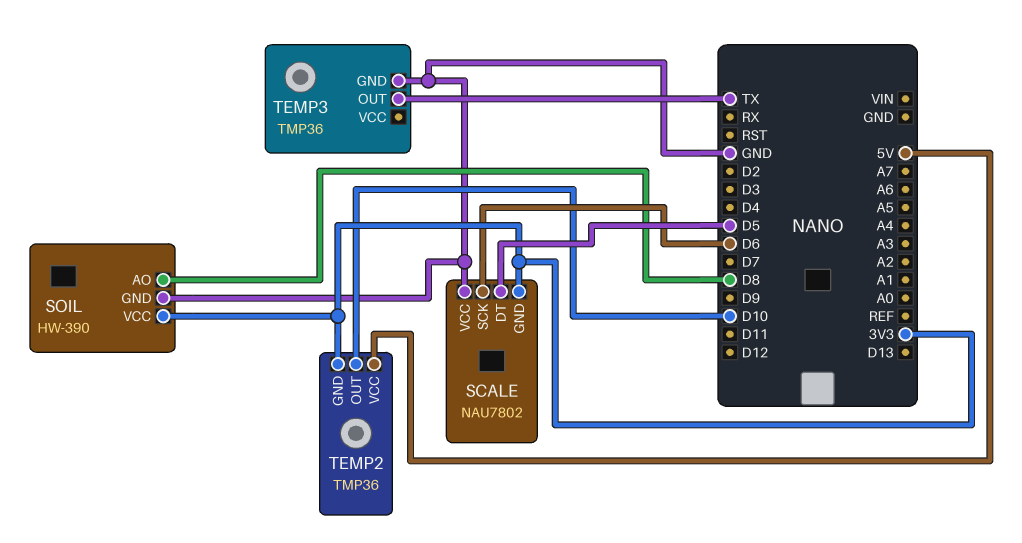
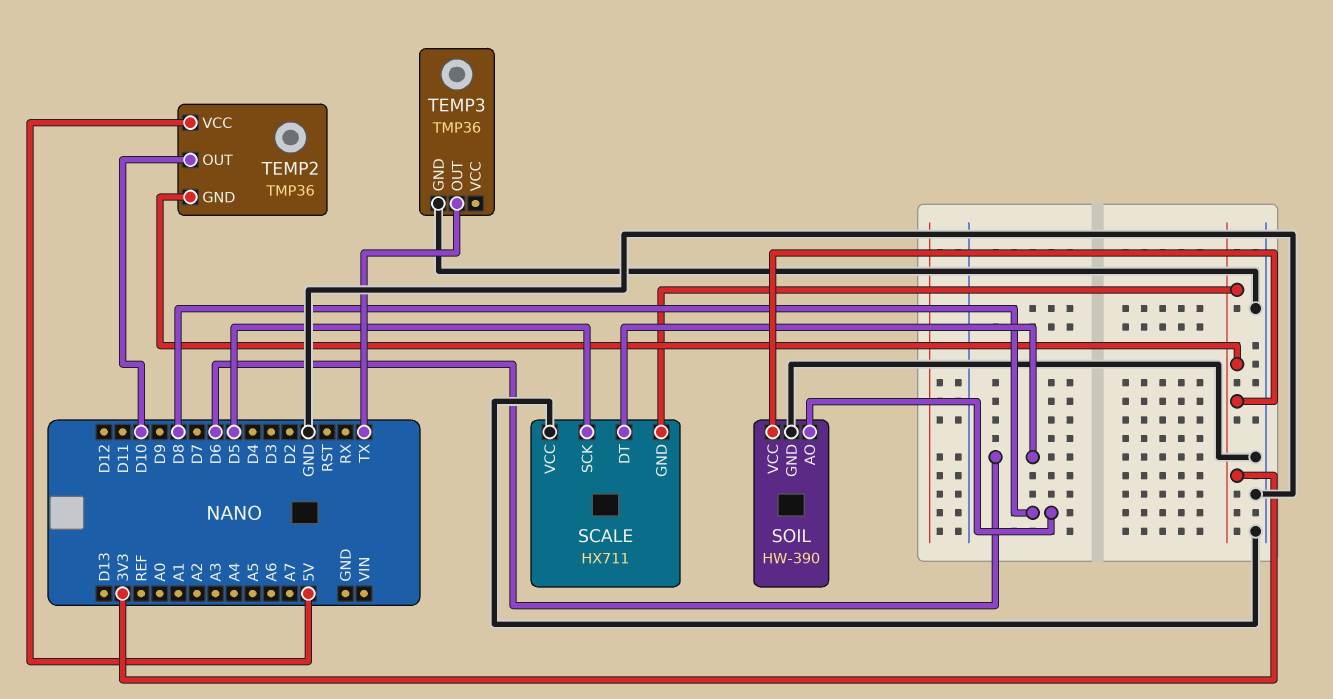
SCALE: NAU7802 -> HX711
SCALE pin DT: D5 -> D6
SCALE pin SCK: D6 -> D5

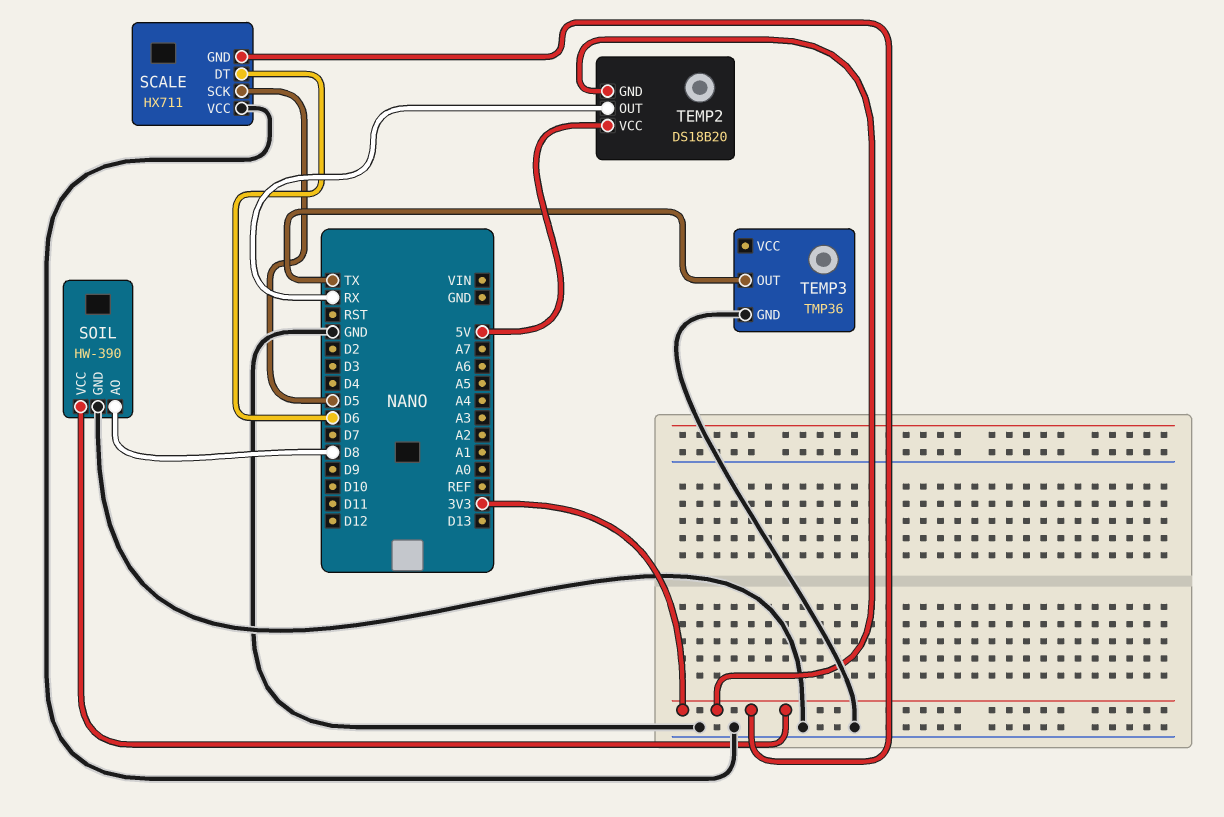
TEMP2: TMP36 -> DS18B20
TEMP2 pin OUT: D10 -> RX

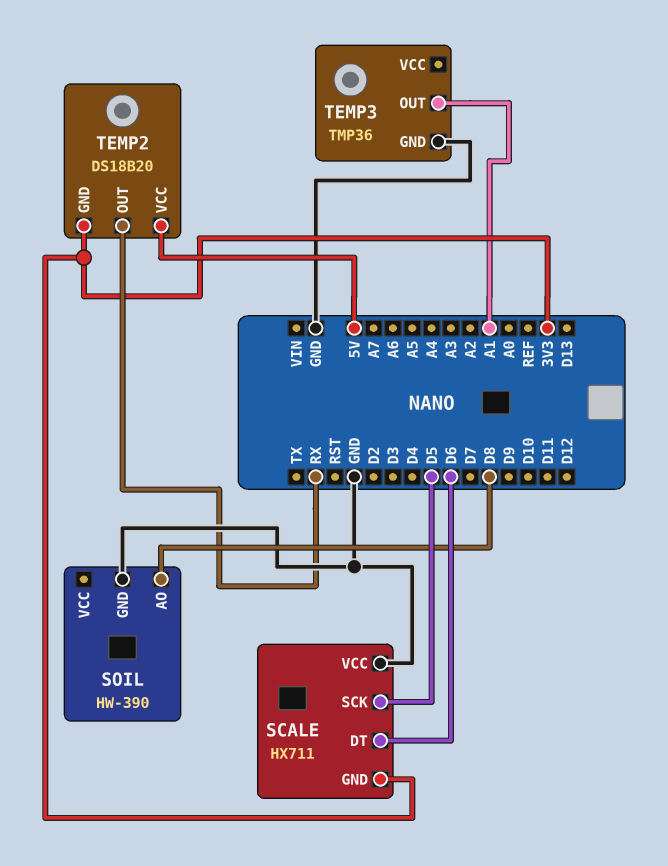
SOIL pin VCC: 3V3 -> none
TEMP3 pin OUT: TX -> A1

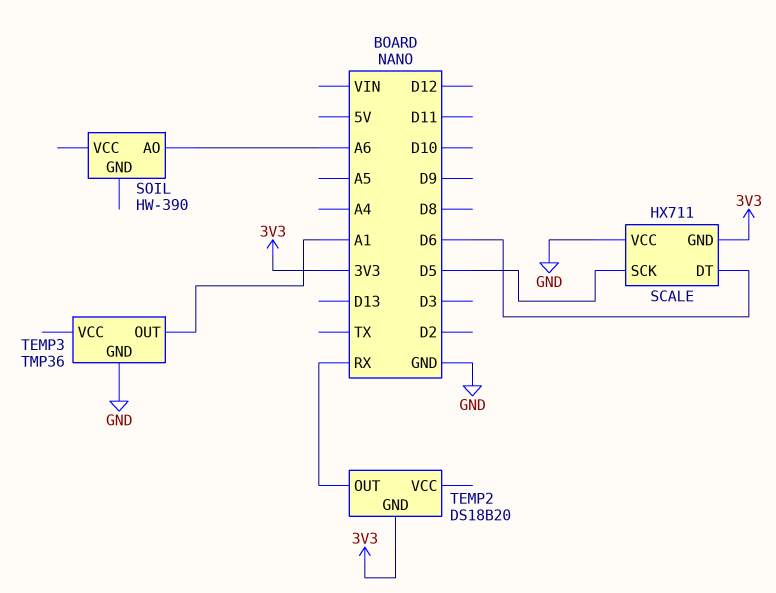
SOIL pin AO: D8 -> A6
SOIL pin GND: GND -> none
TEMP2 pin VCC: 5V -> none

